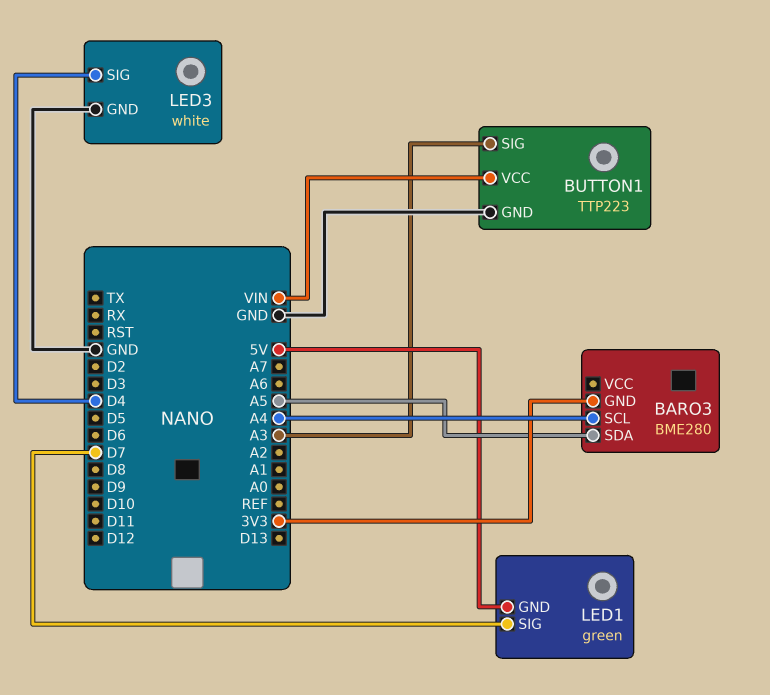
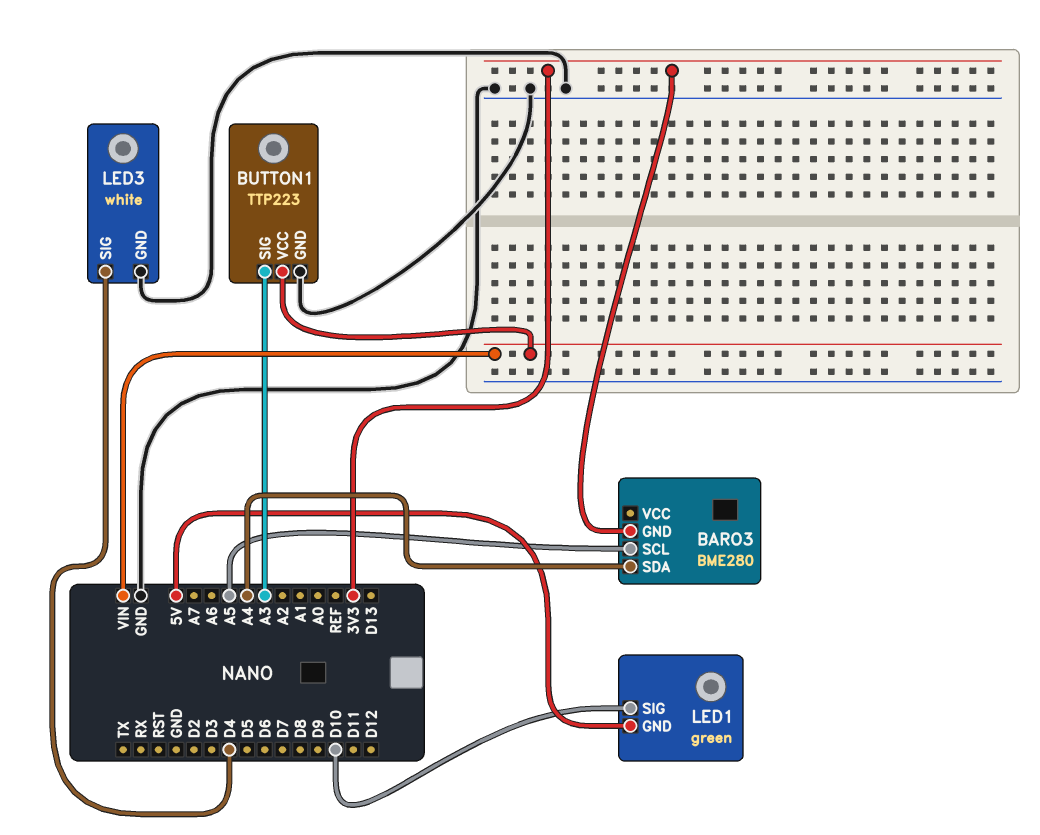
BARO3 pin SCL: A4 -> A5
BARO3 pin SDA: A5 -> A4
LED1 pin SIG: D7 -> D10

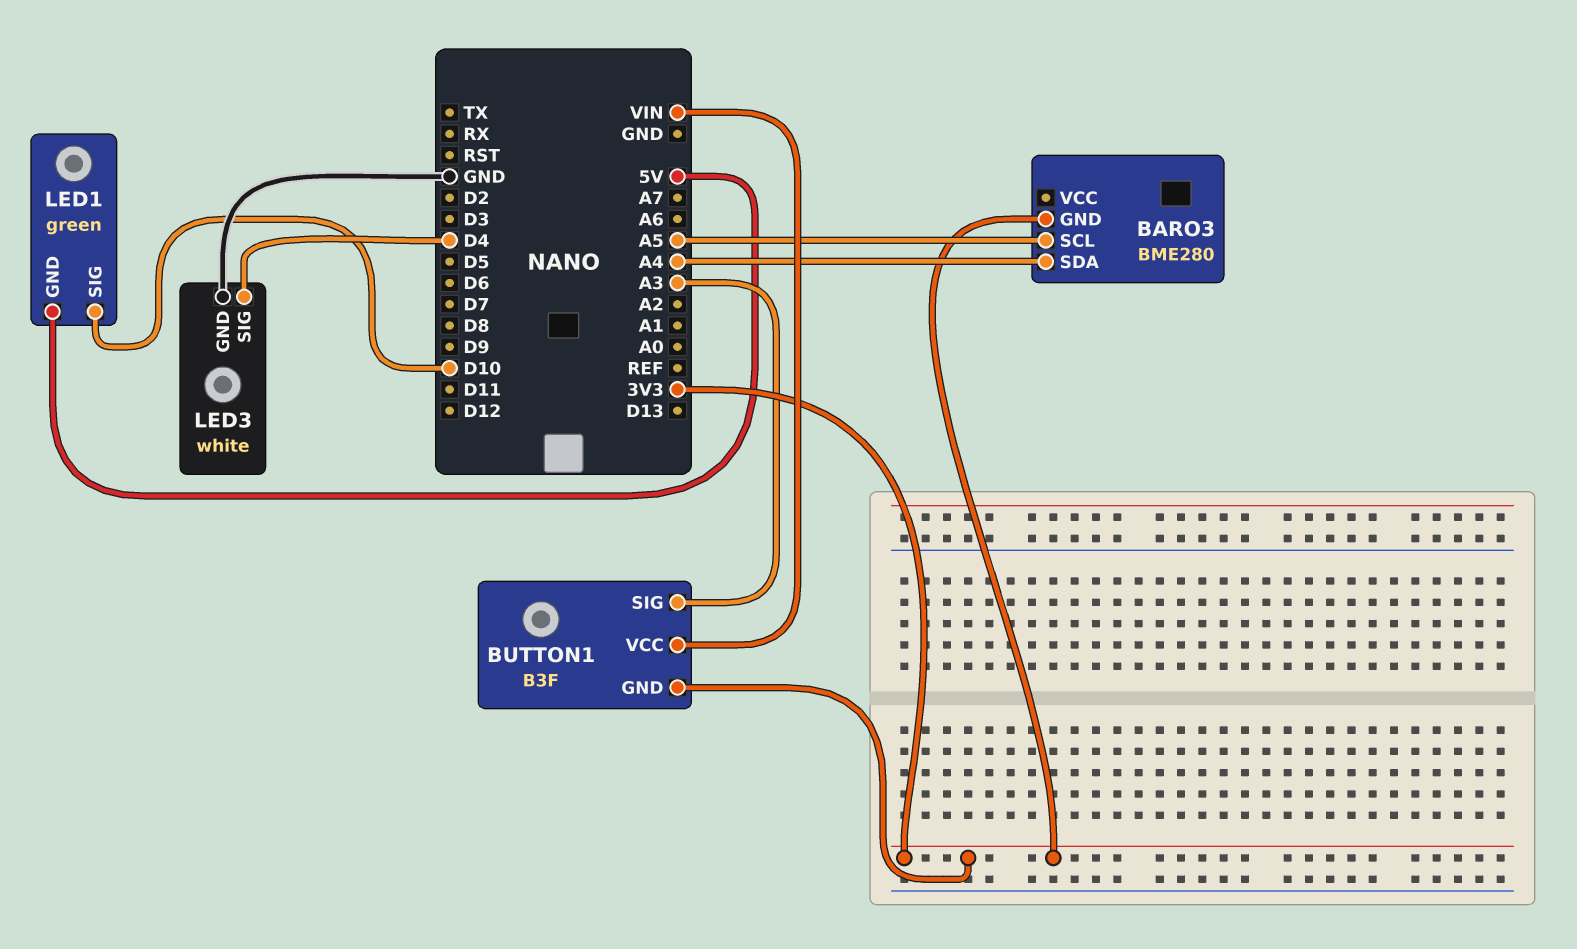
BUTTON1: TTP223 -> B3F
BUTTON1 pin GND: GND -> 3V3

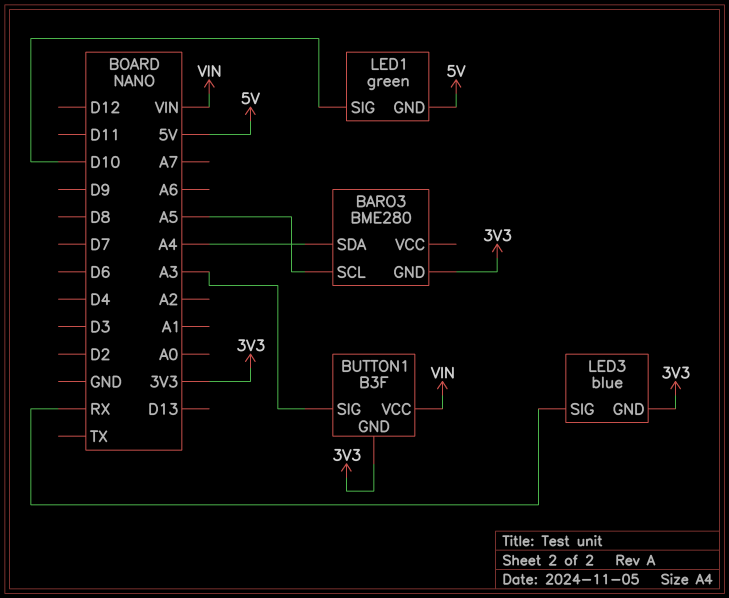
LED3: white -> blue
LED3 pin GND: GND -> 3V3
LED3 pin SIG: D4 -> RX

